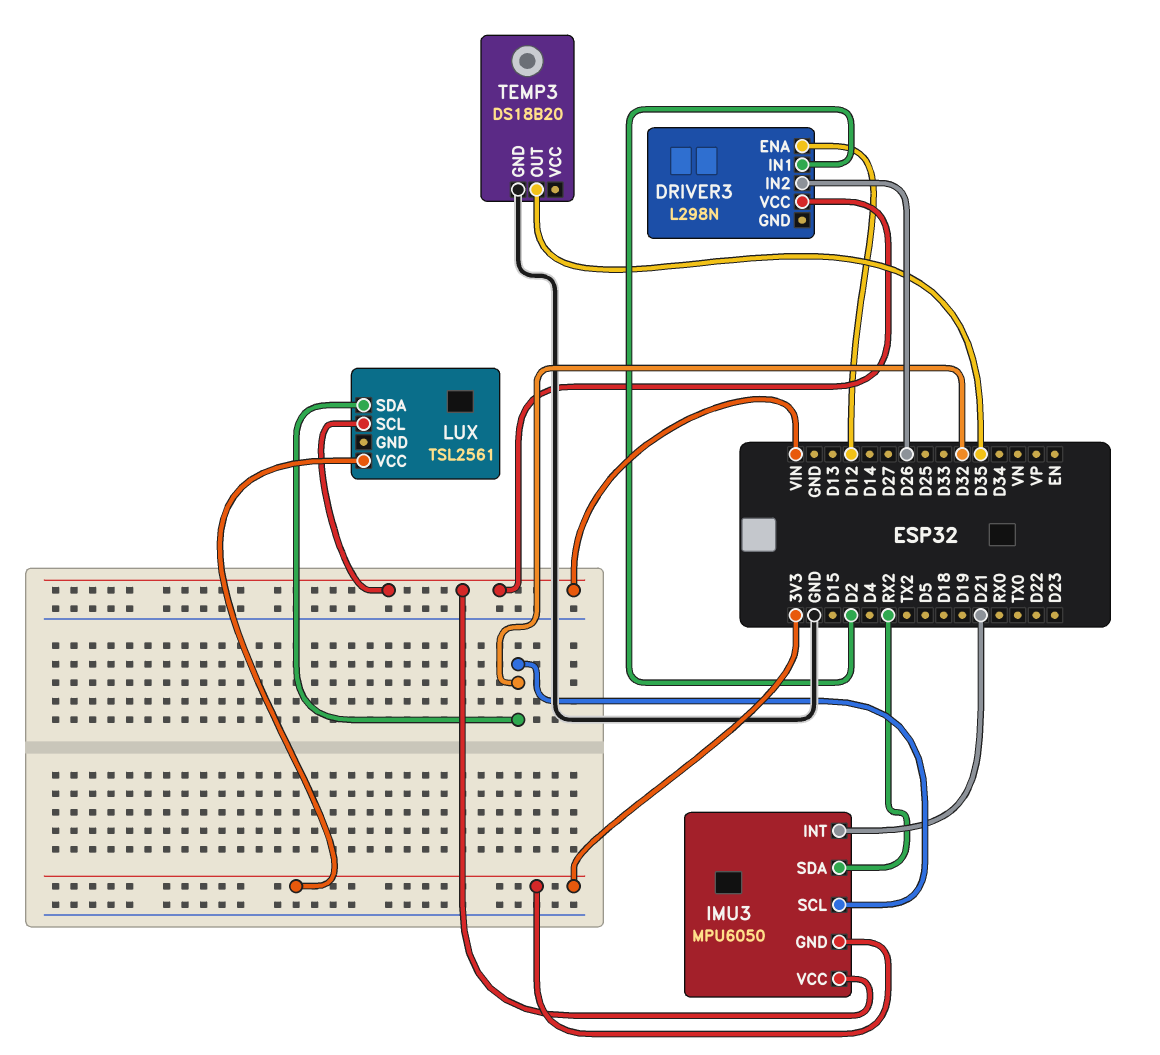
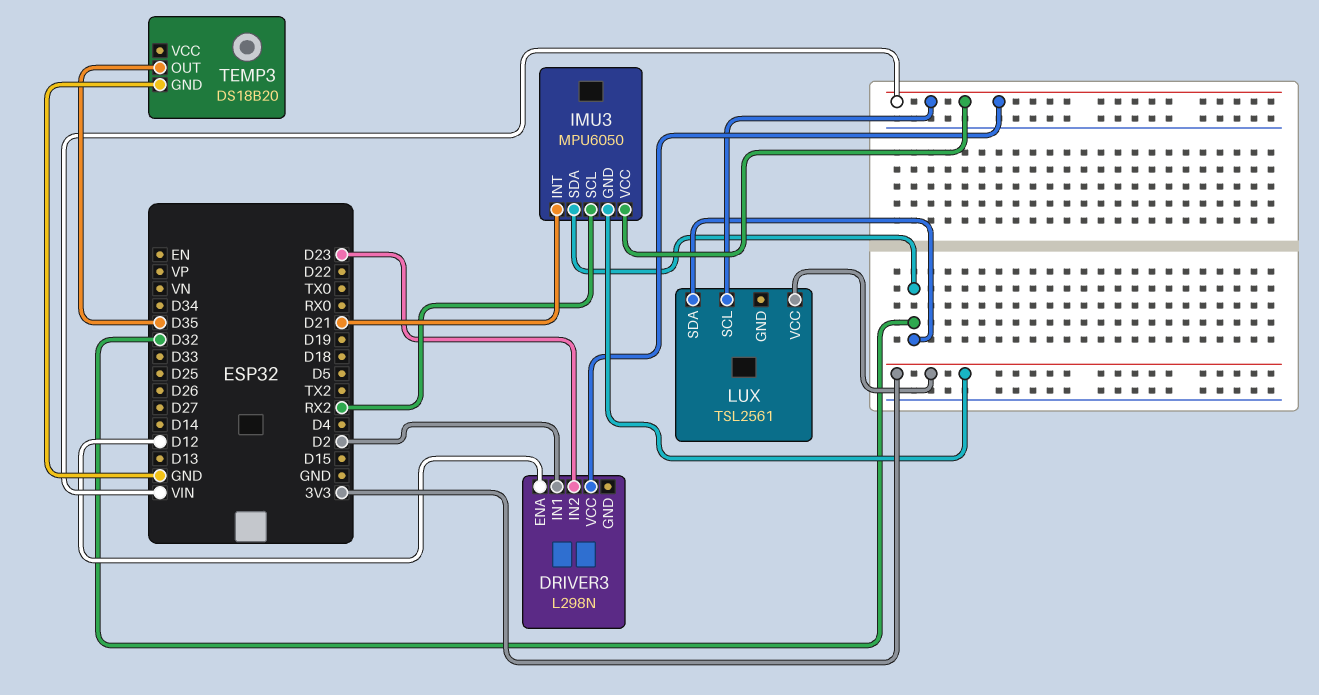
DRIVER3 pin IN2: D26 -> D23
IMU3 pin SCL: D32 -> RX2
IMU3 pin SDA: RX2 -> D32

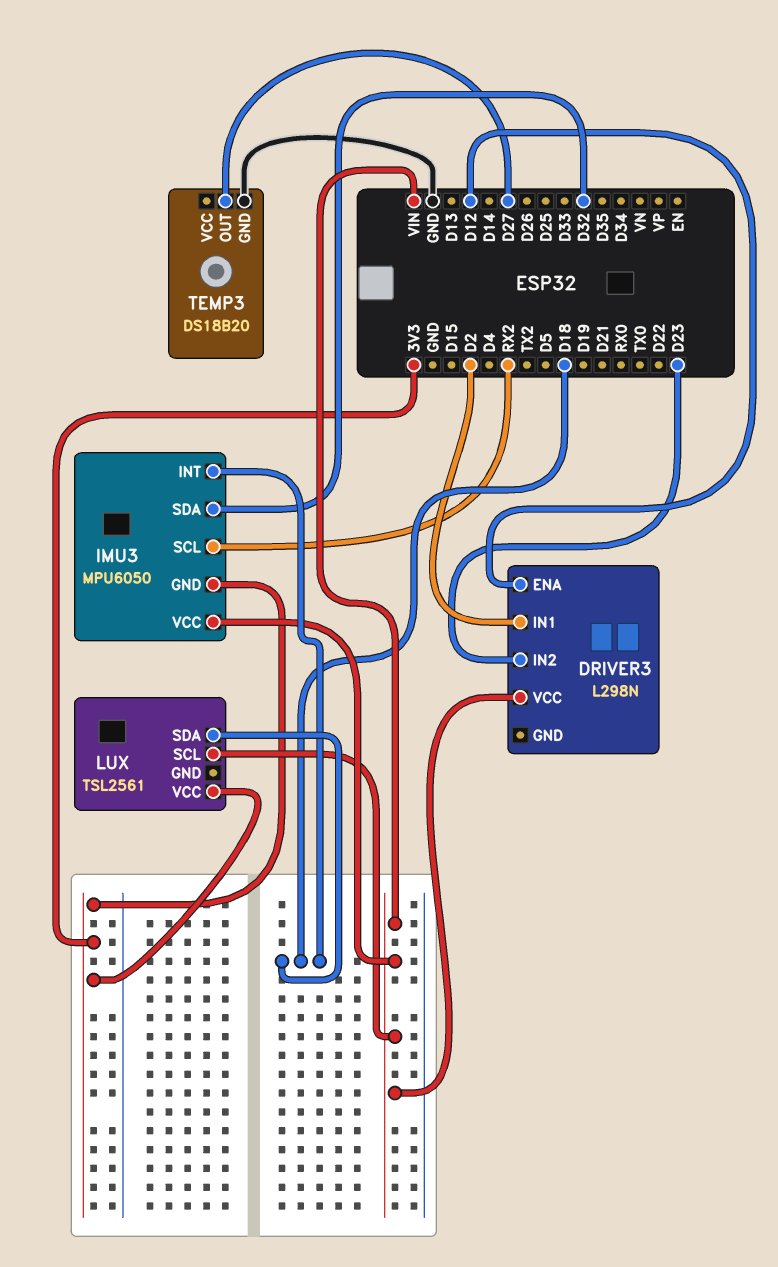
IMU3 pin INT: D21 -> D18
LUX pin SDA: D32 -> D18
TEMP3 pin OUT: D35 -> D27

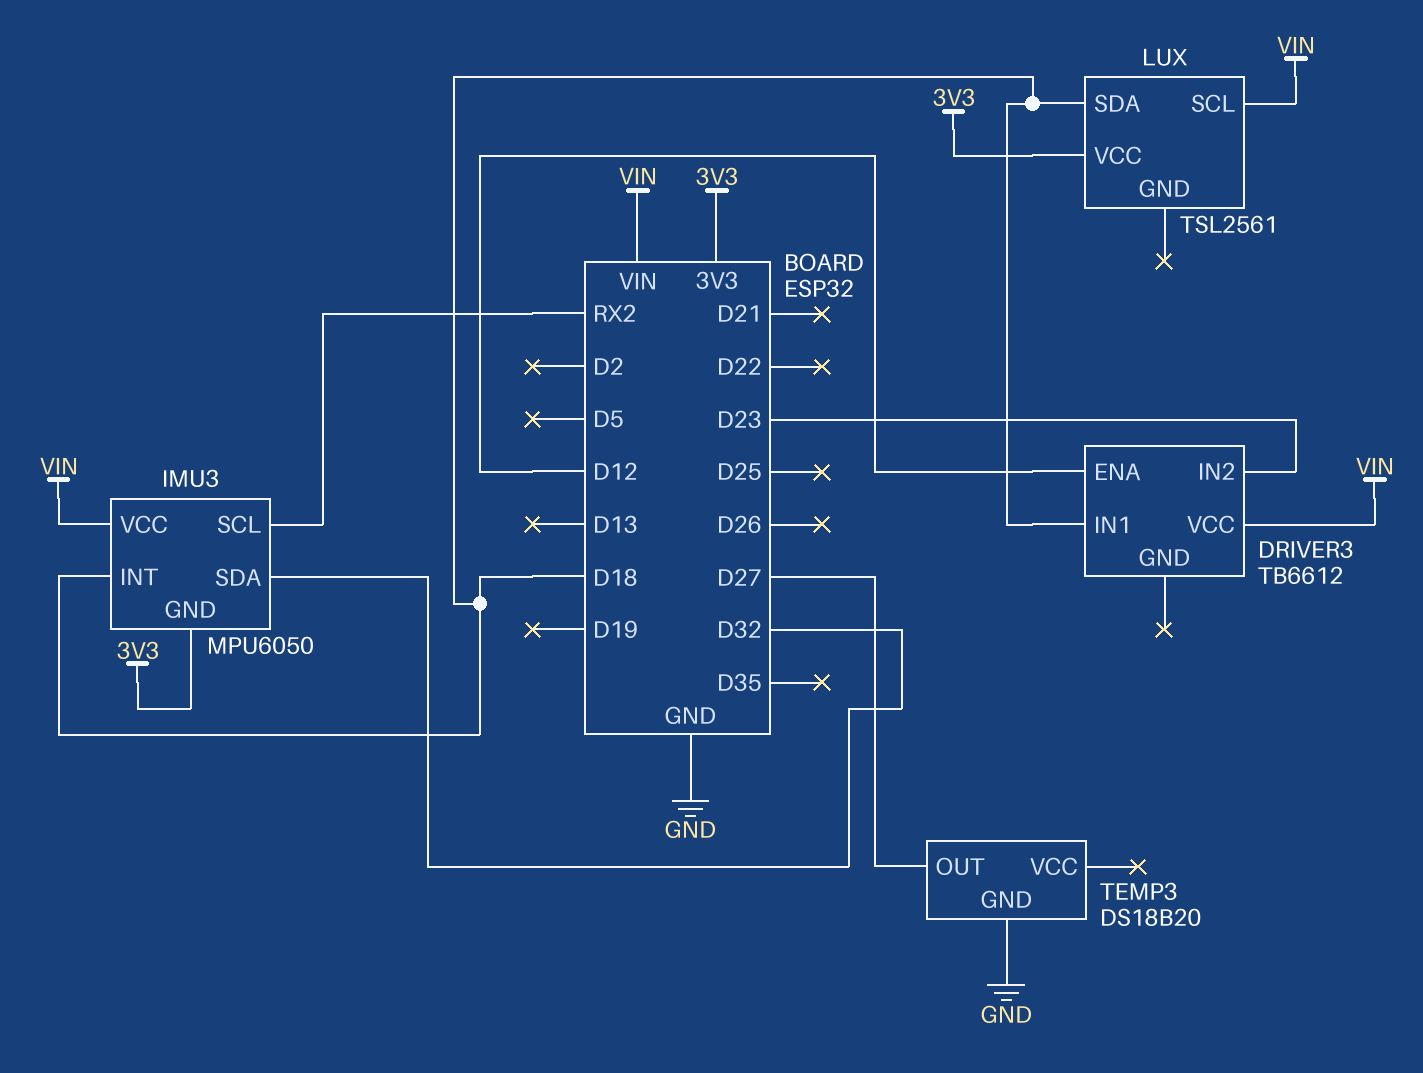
DRIVER3: L298N -> TB6612
DRIVER3 pin IN1: D2 -> D18

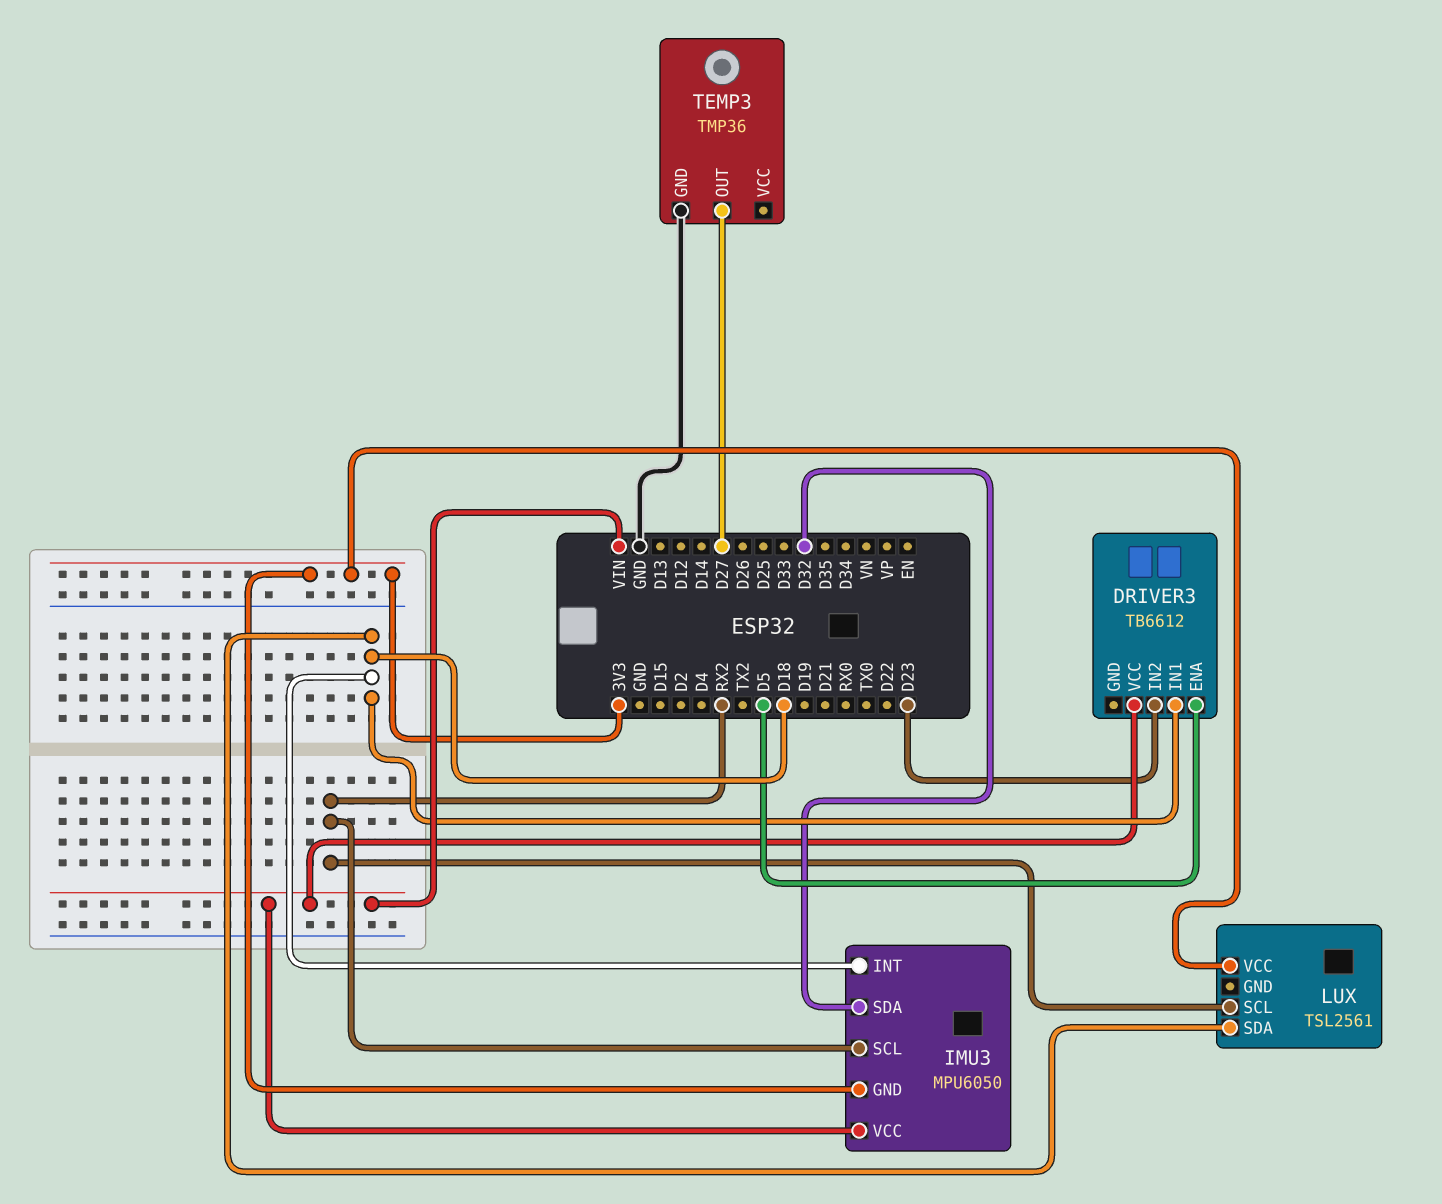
DRIVER3 pin ENA: D12 -> D5
LUX pin SCL: VIN -> RX2
TEMP3: DS18B20 -> TMP36

